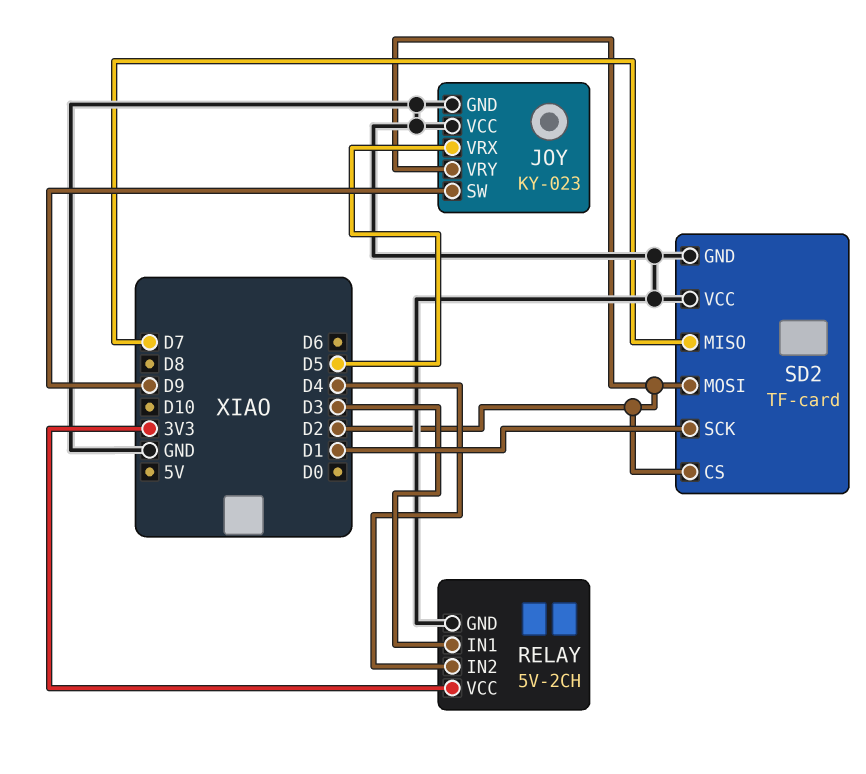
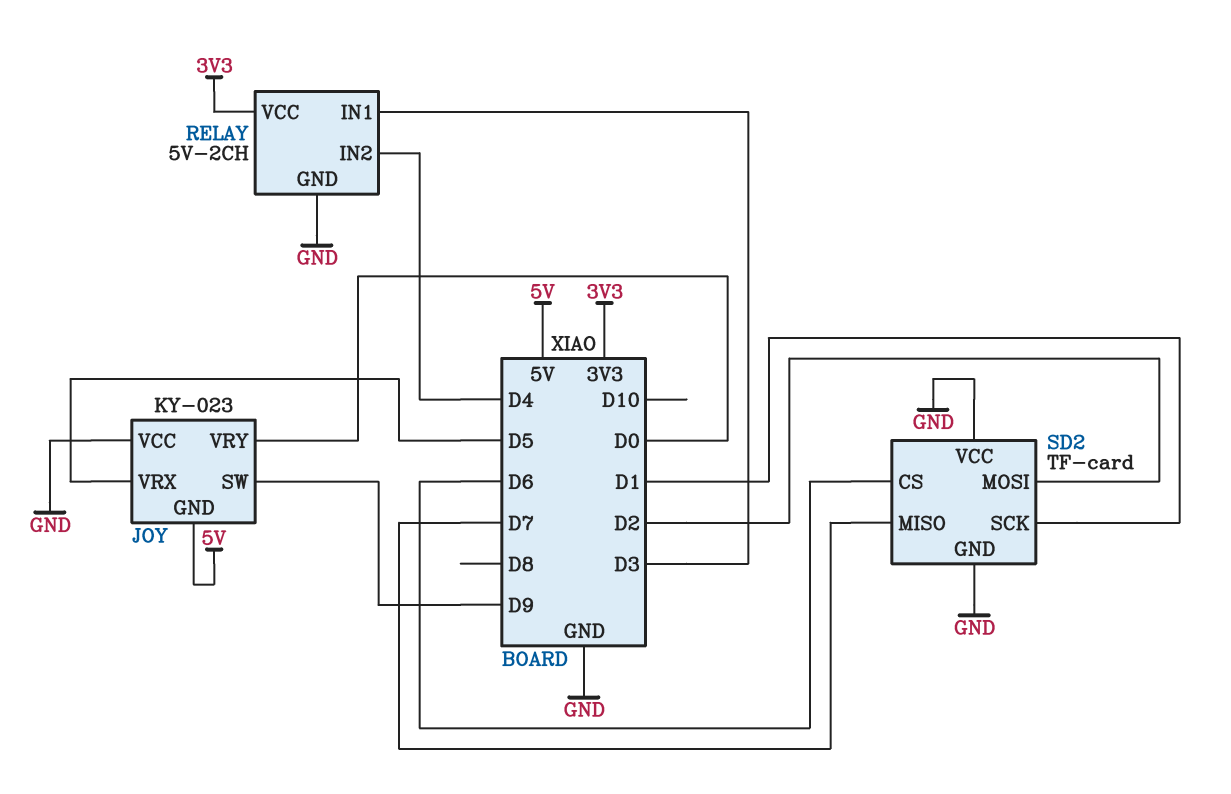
JOY pin GND: GND -> 5V
JOY pin VRY: D2 -> D0
SD2 pin CS: D2 -> D6

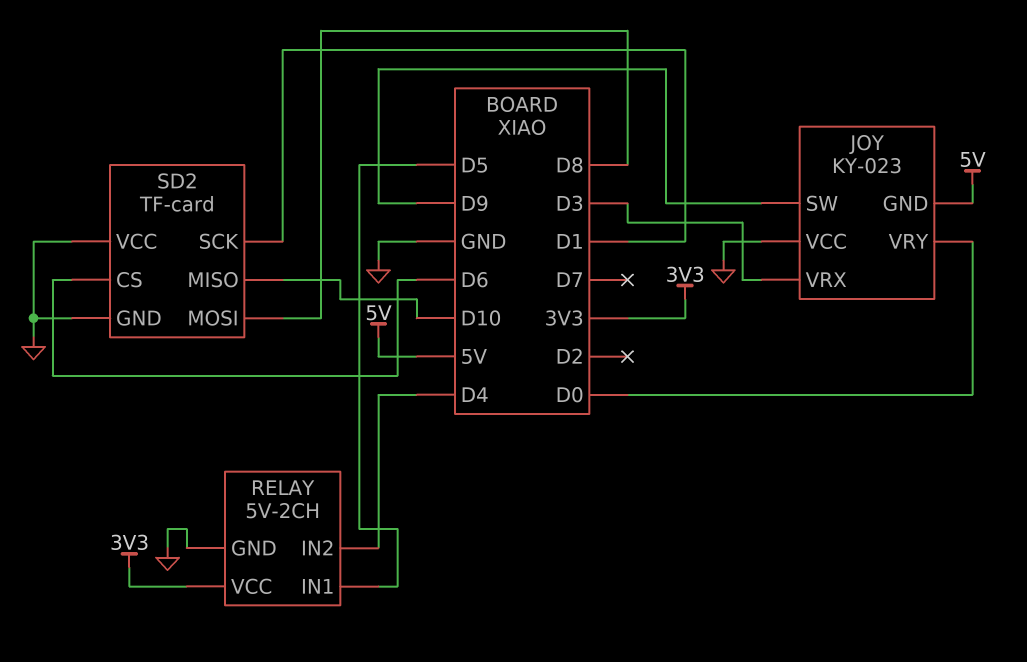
JOY pin VRX: D5 -> D3
RELAY pin IN1: D3 -> D5
SD2 pin MISO: D7 -> D10
SD2 pin MOSI: D2 -> D8

